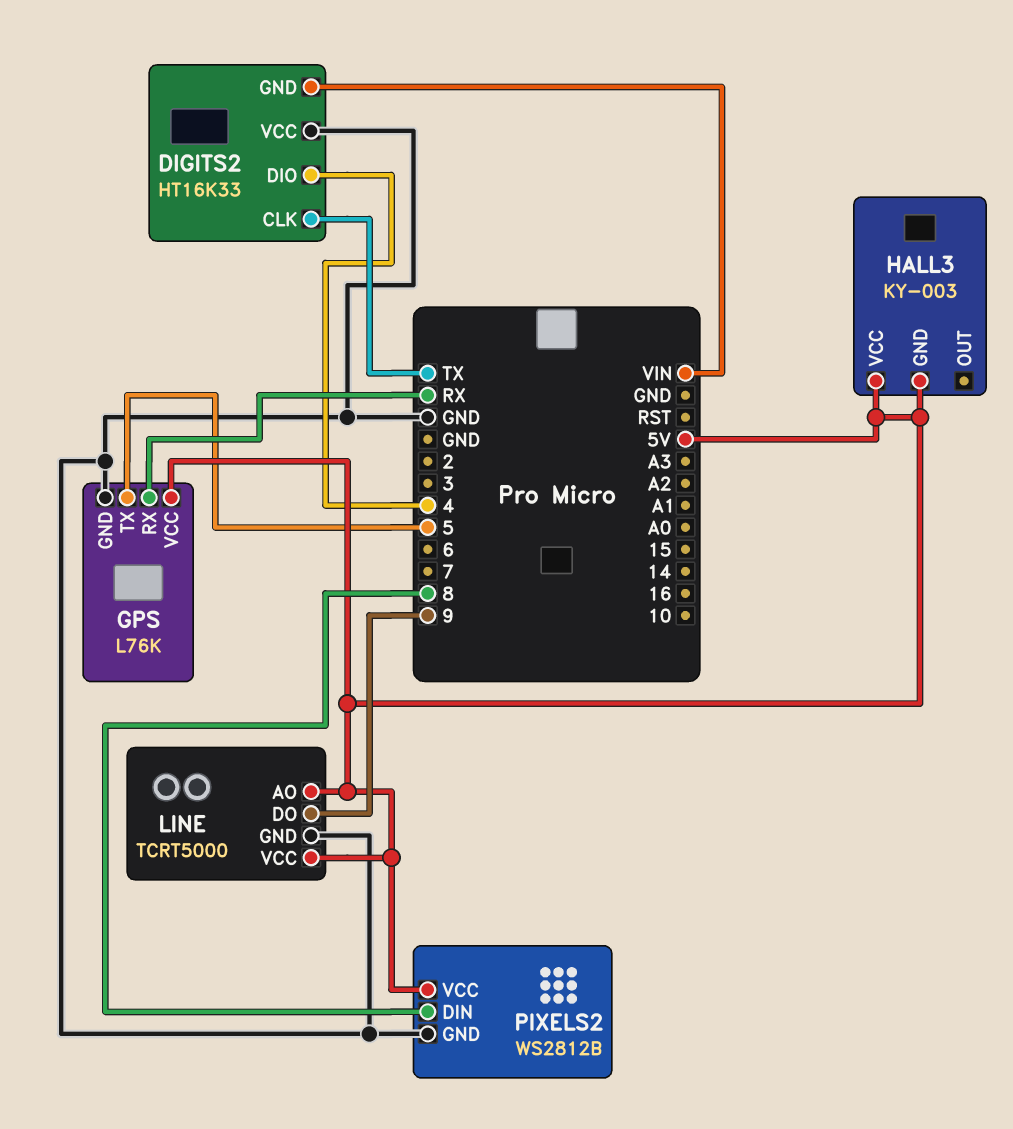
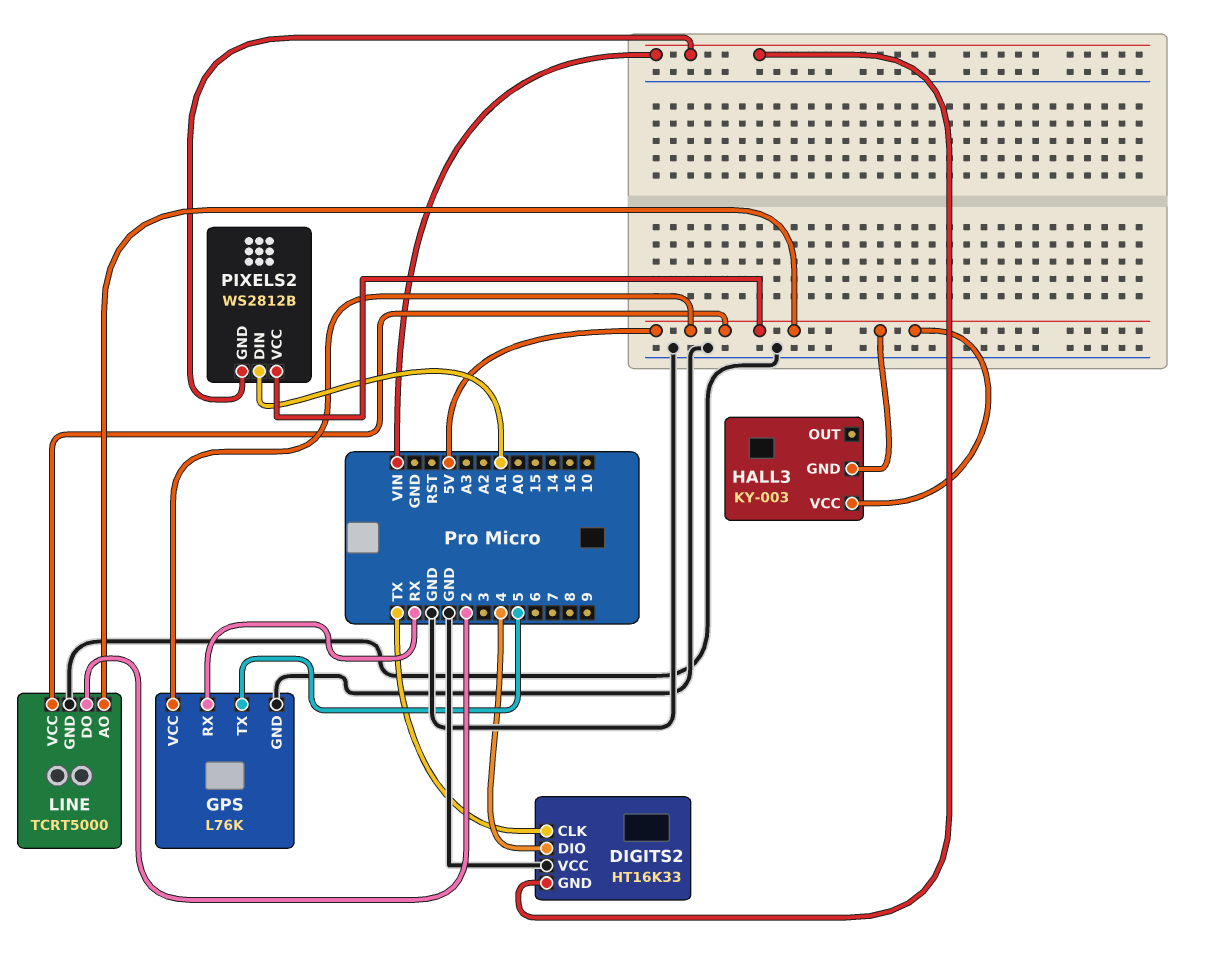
LINE pin DO: 9 -> 2
PIXELS2 pin DIN: 8 -> A1
PIXELS2 pin GND: GND -> VIN

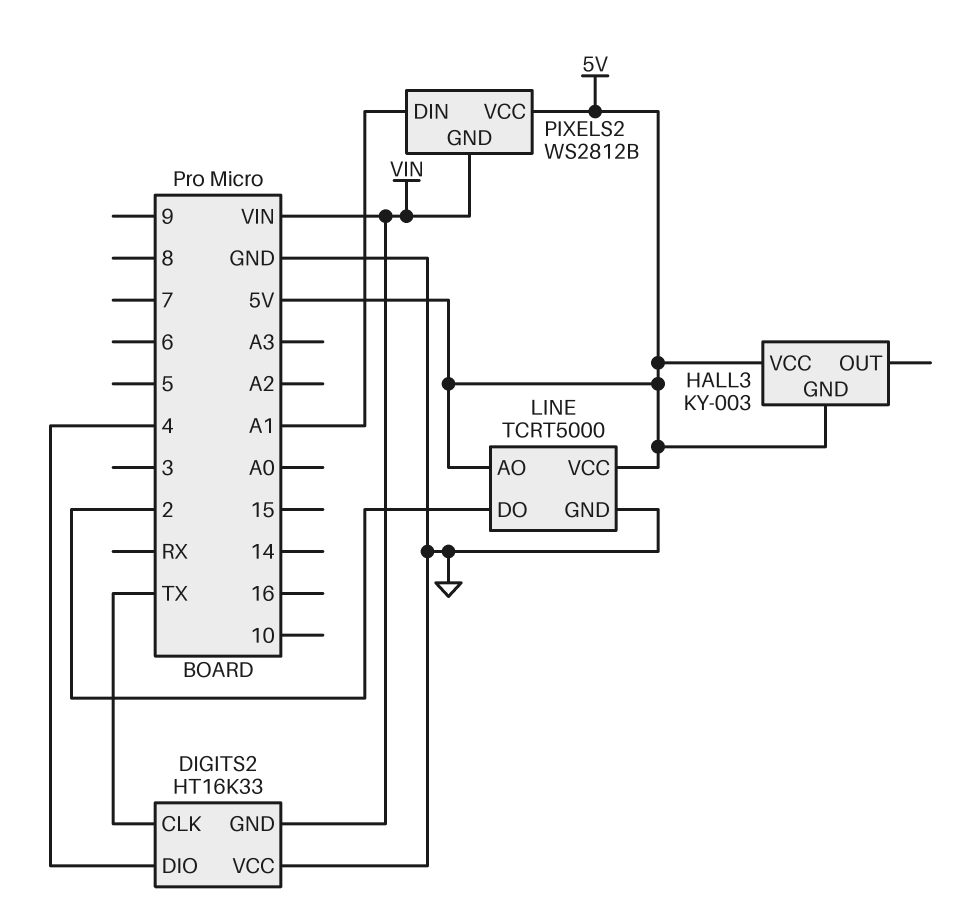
GPS: L76K -> none
GPS pin GND: GND -> none
GPS pin RX: RX -> none
GPS pin TX: 5 -> none
GPS pin VCC: 5V -> none

